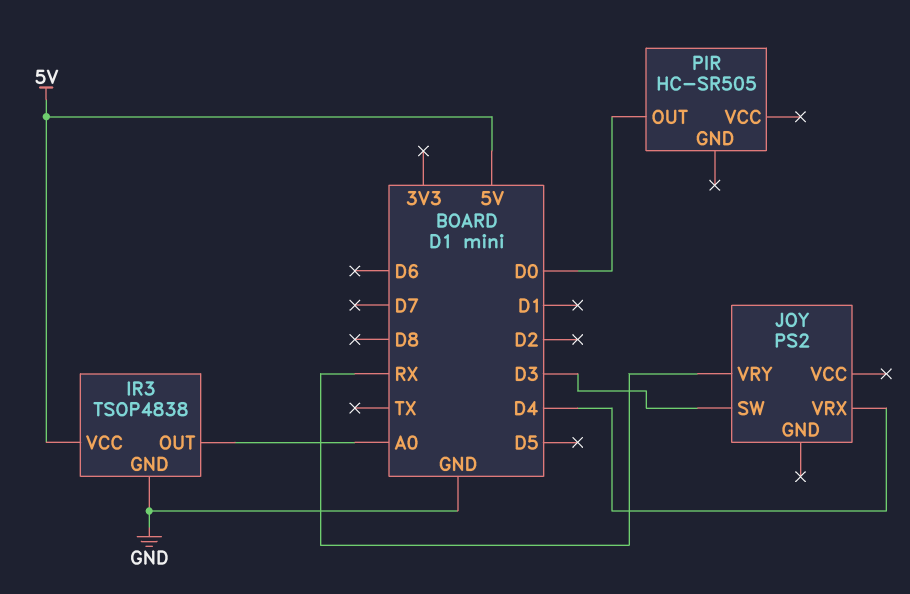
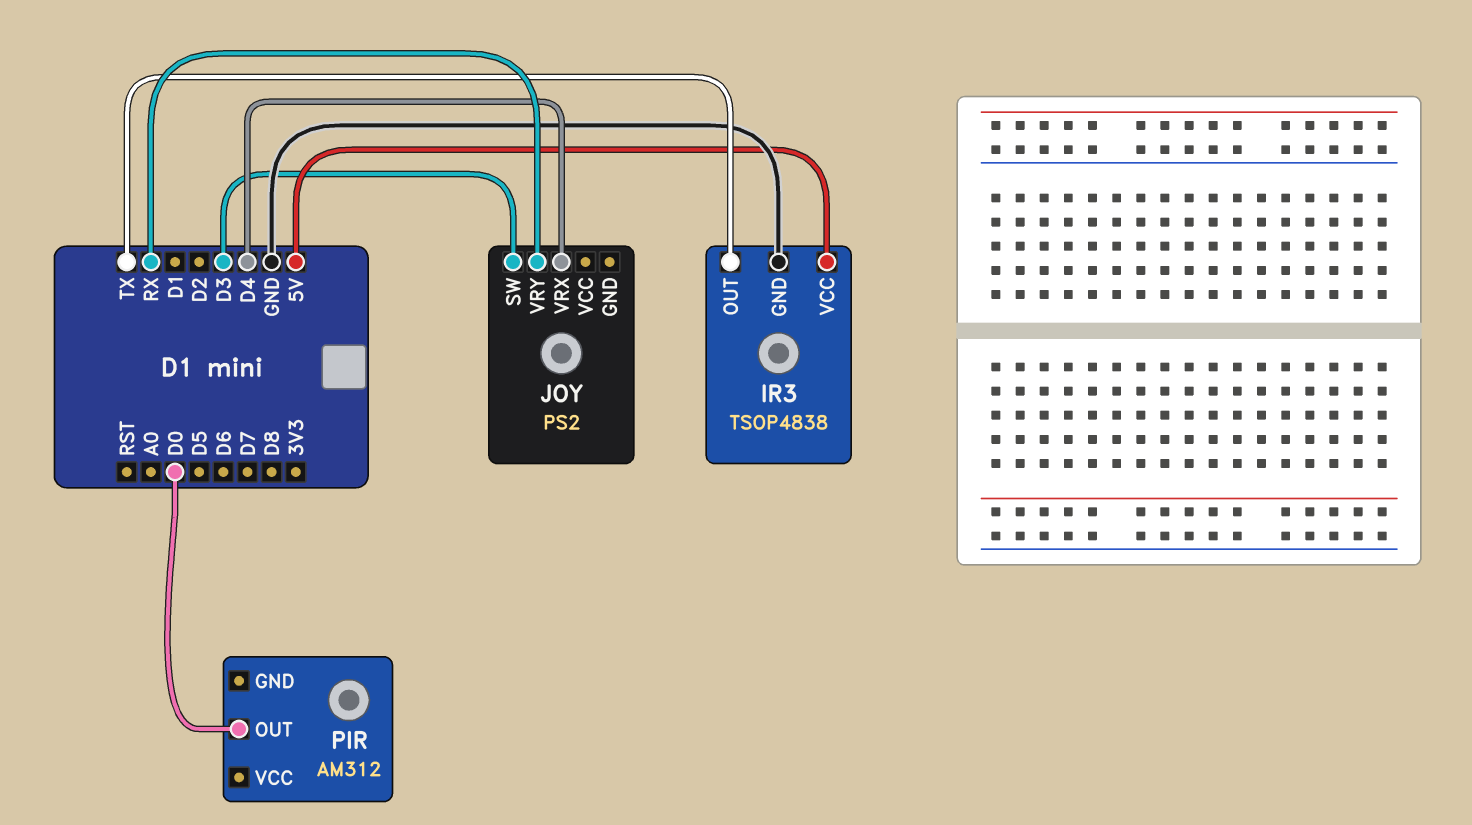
IR3 pin OUT: A0 -> TX
PIR: HC-SR505 -> AM312

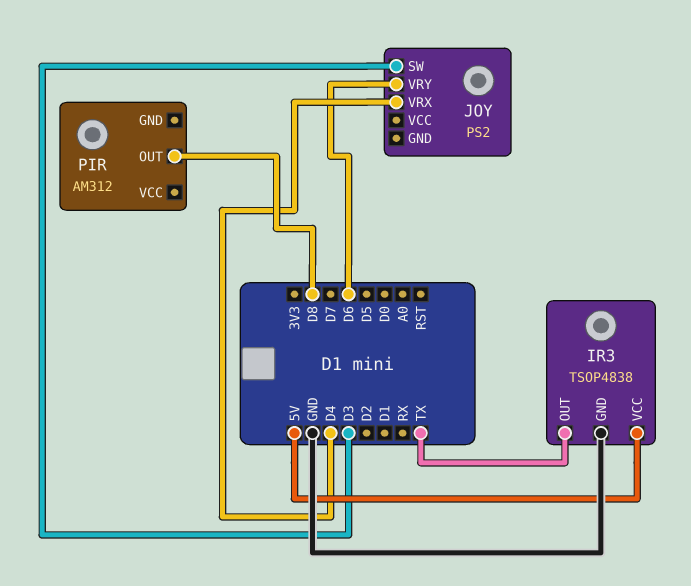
JOY pin VRY: RX -> D6
PIR pin OUT: D0 -> D8

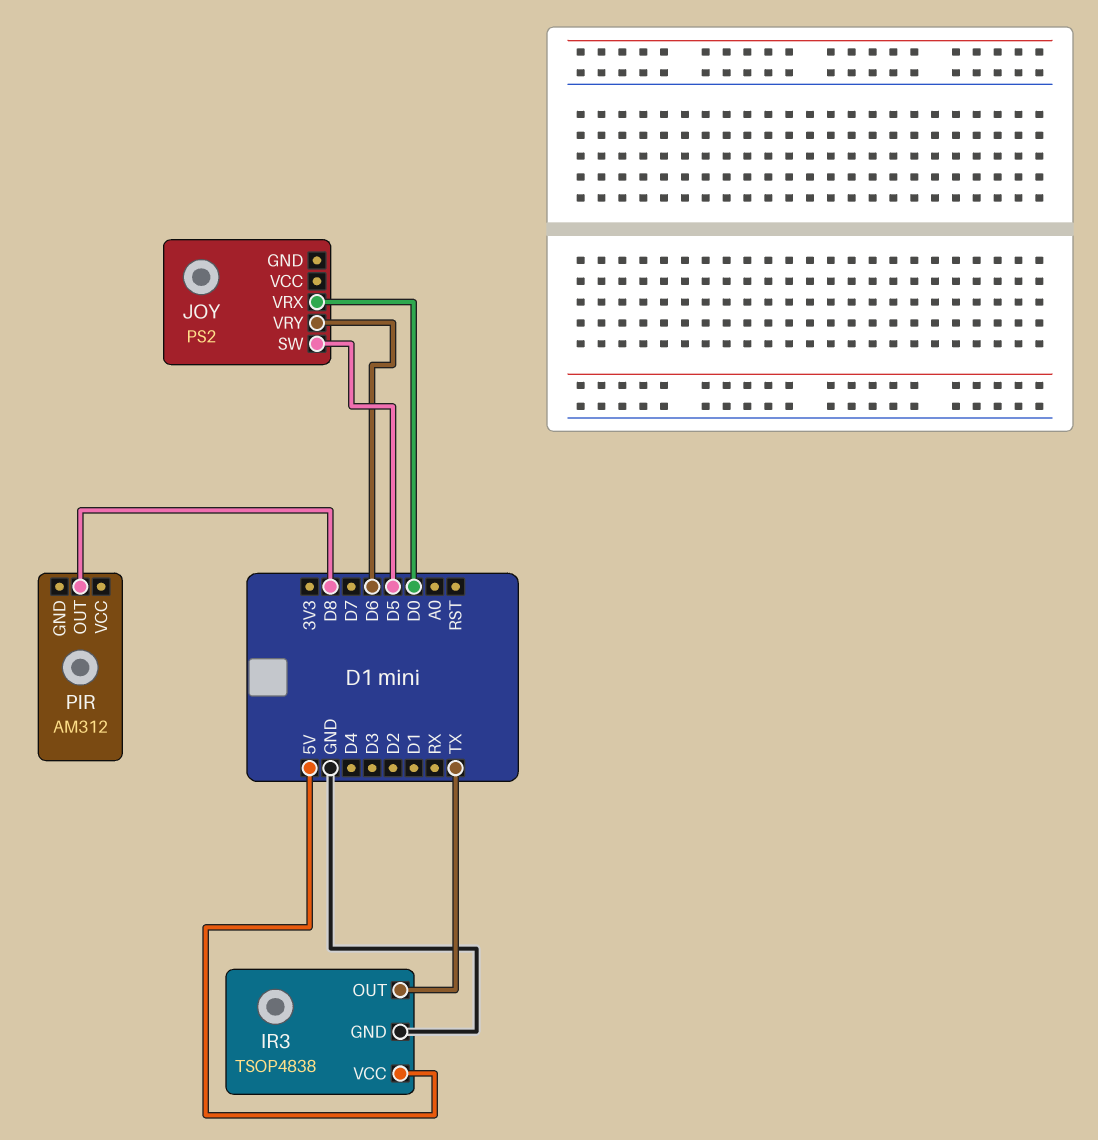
JOY pin SW: D3 -> D5
JOY pin VRX: D4 -> D0

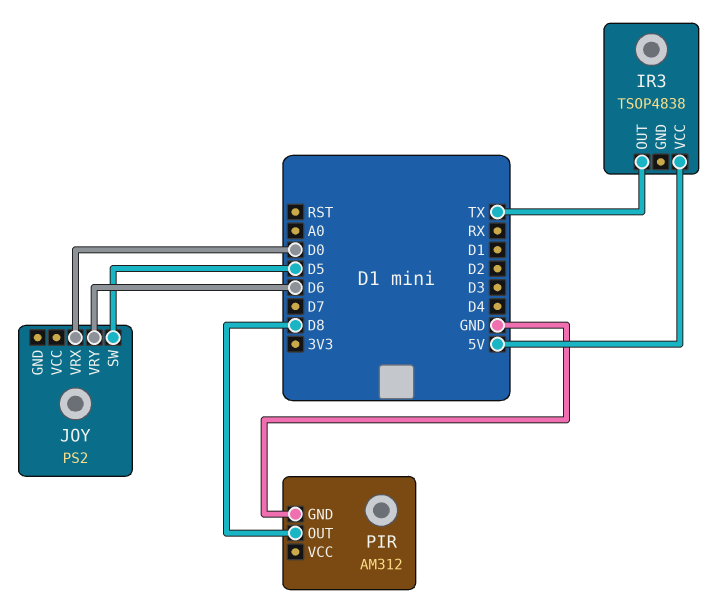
IR3 pin GND: GND -> none
PIR pin GND: none -> GND

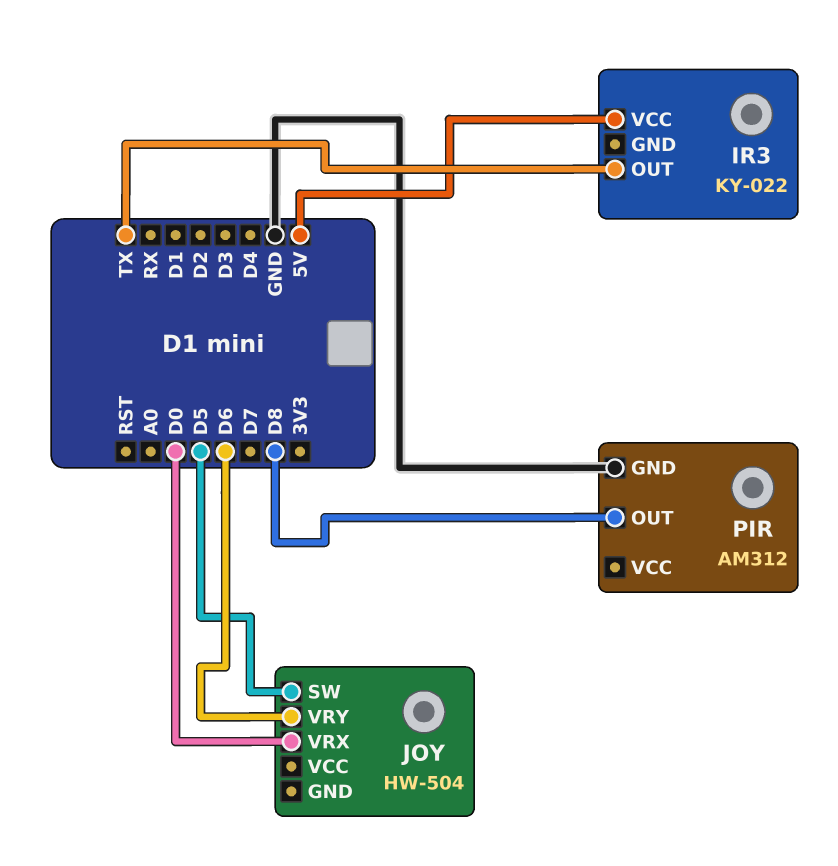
IR3: TSOP4838 -> KY-022
JOY: PS2 -> HW-504

